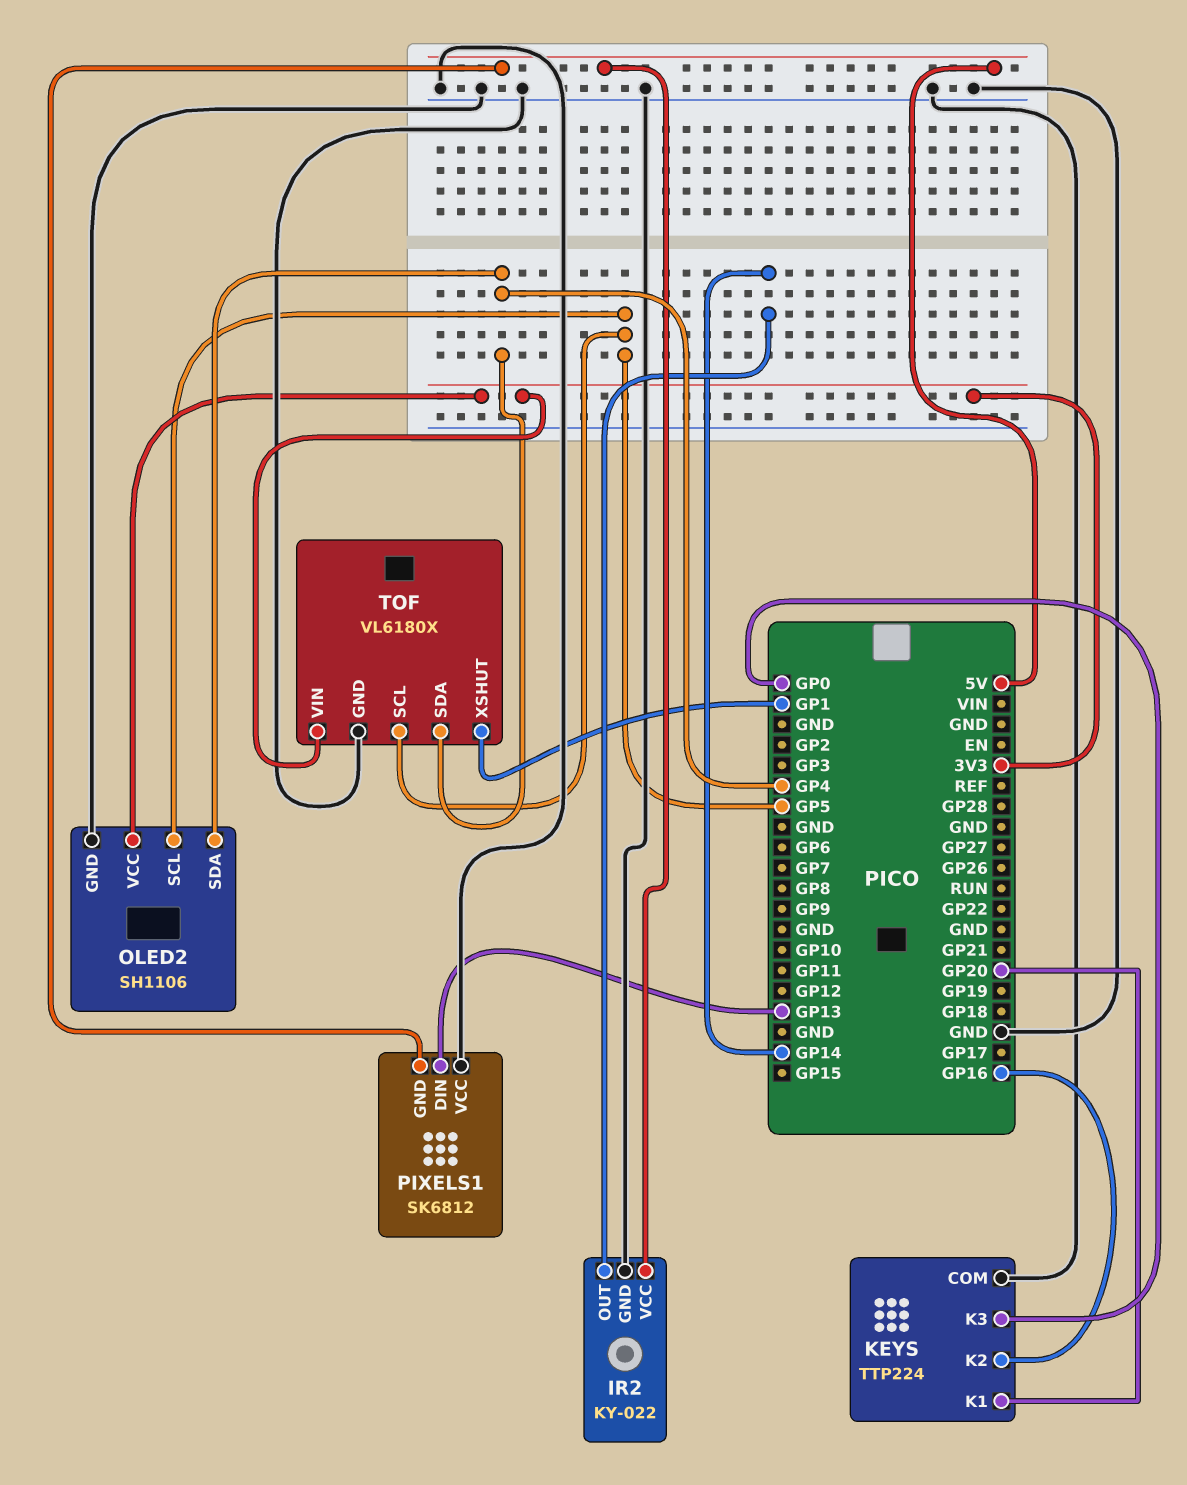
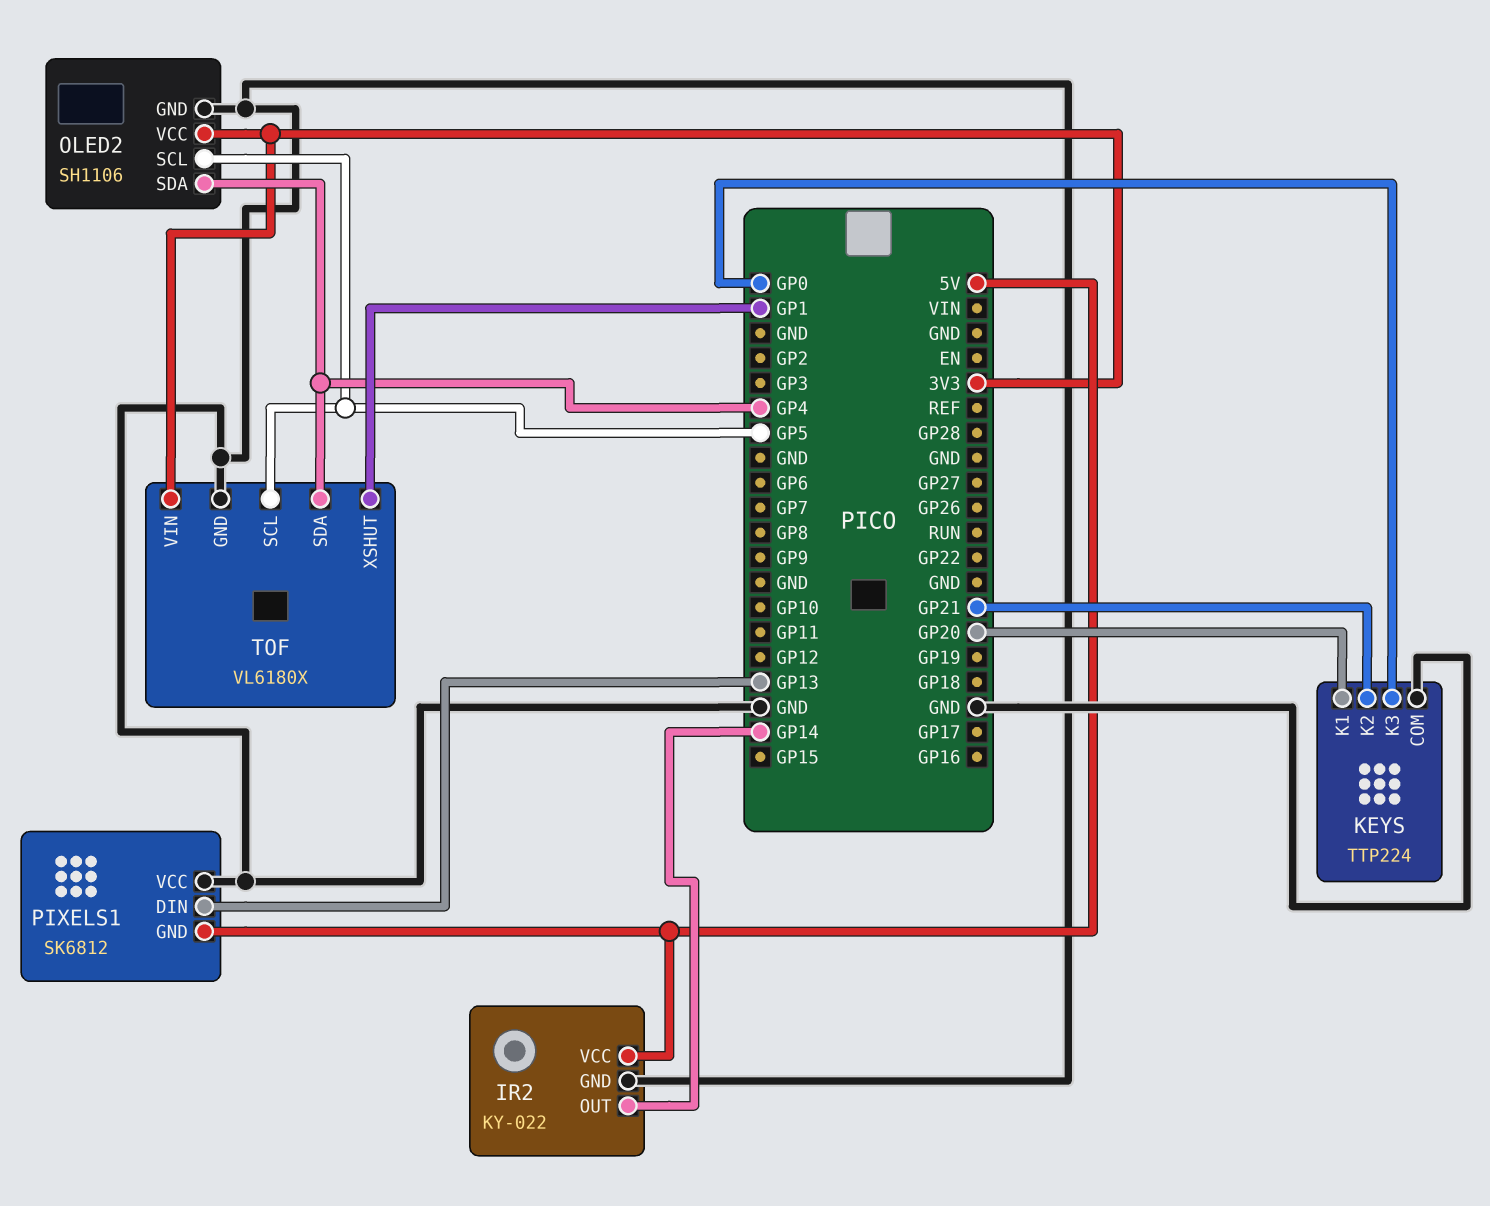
KEYS pin K2: GP16 -> GP21

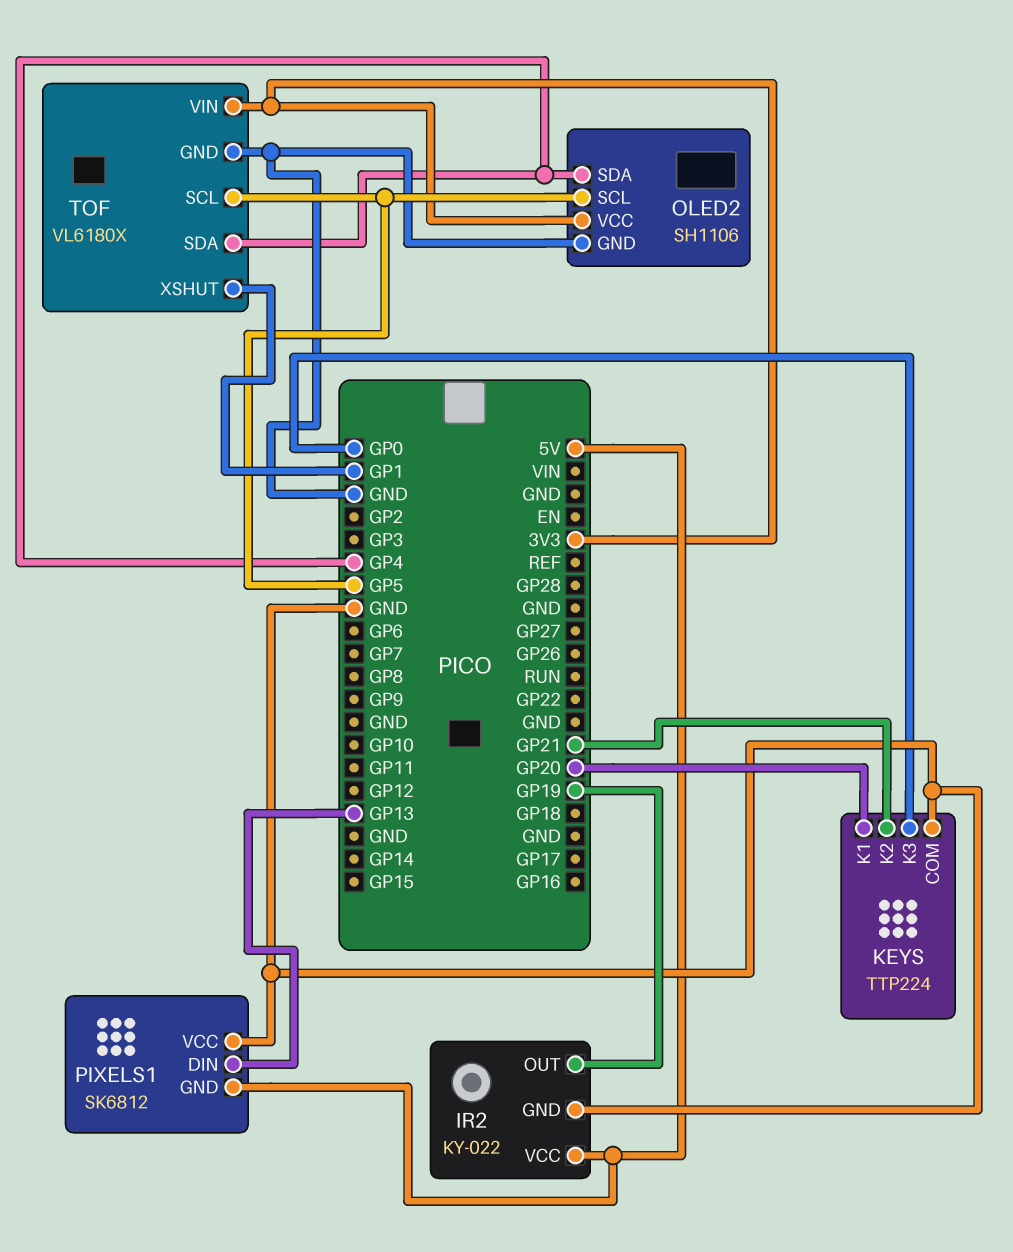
IR2 pin OUT: GP14 -> GP19

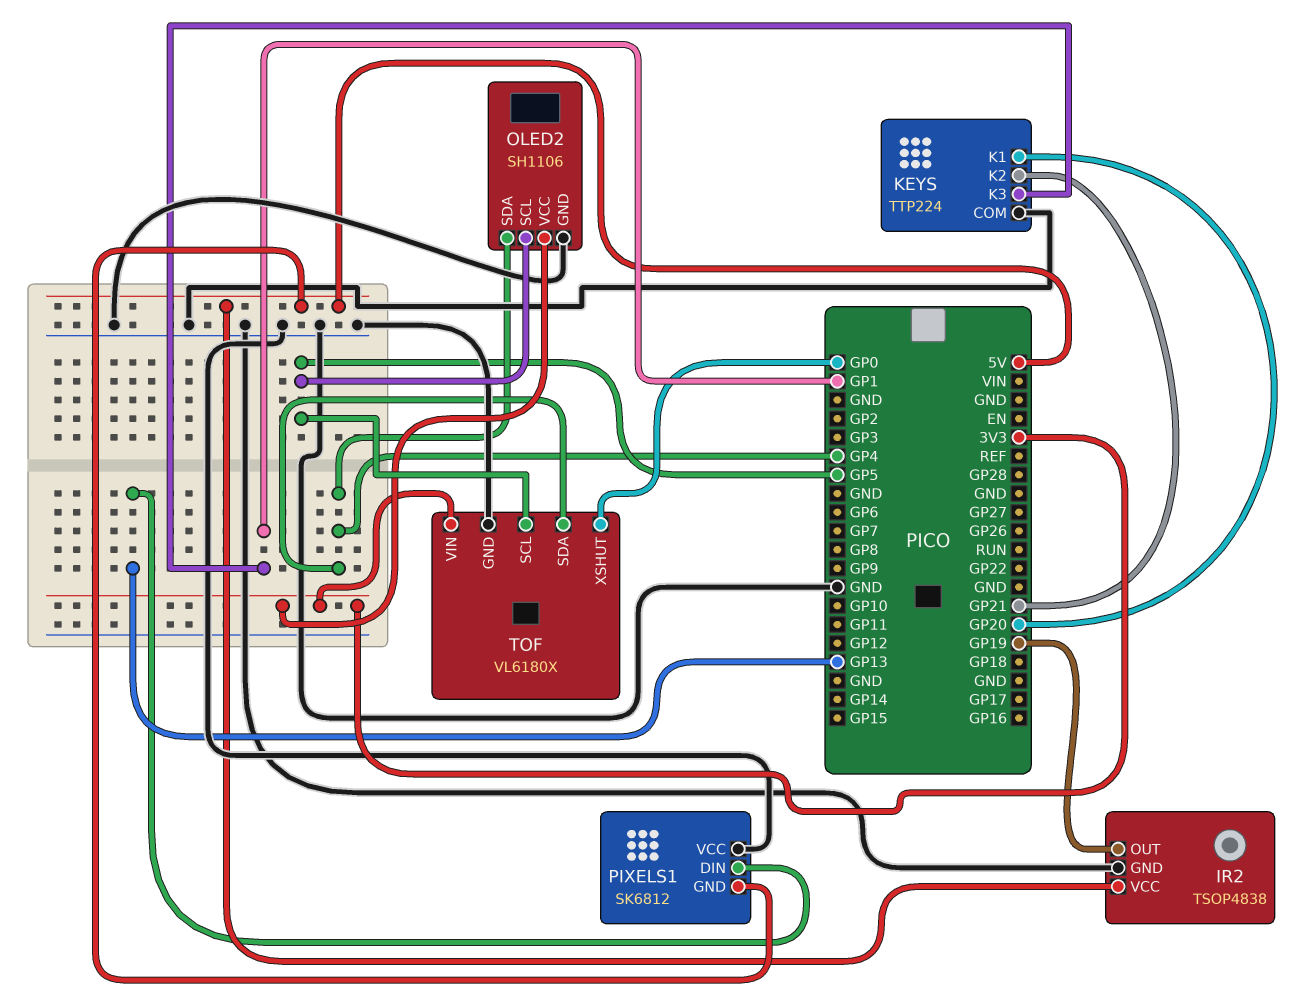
IR2: KY-022 -> TSOP4838
KEYS pin K3: GP0 -> GP1
TOF pin XSHUT: GP1 -> GP0

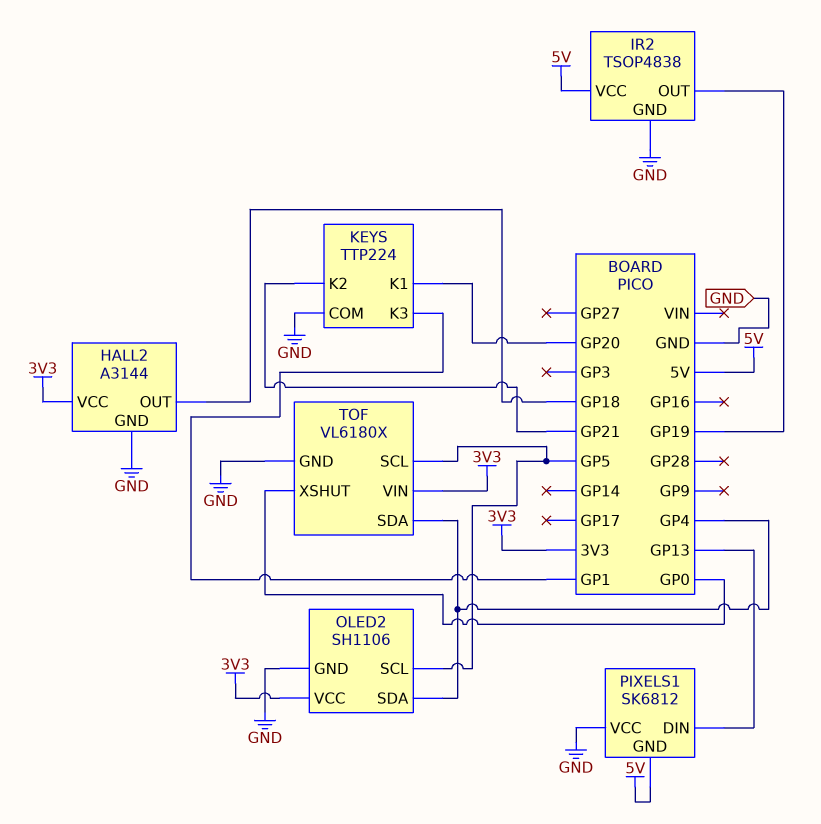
HALL2: none -> A3144
HALL2 pin GND: none -> GND
HALL2 pin OUT: none -> GP18
HALL2 pin VCC: none -> 3V3

